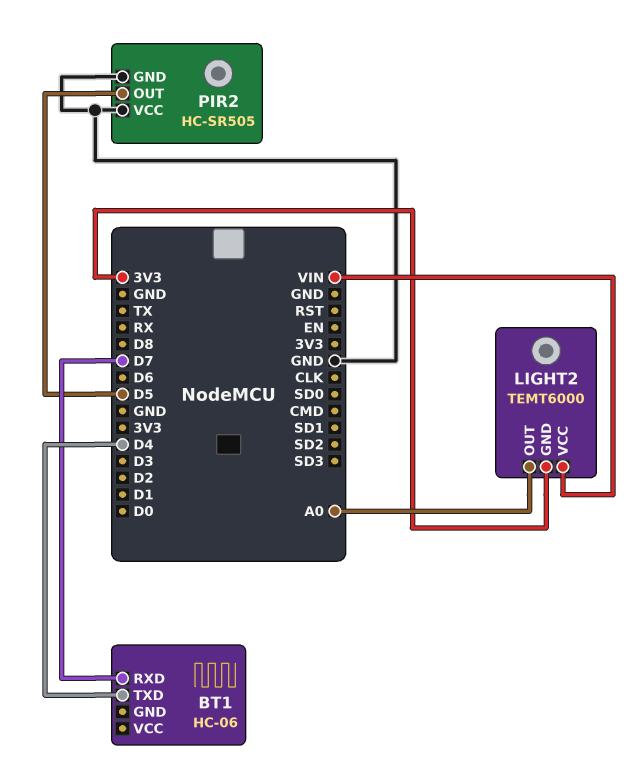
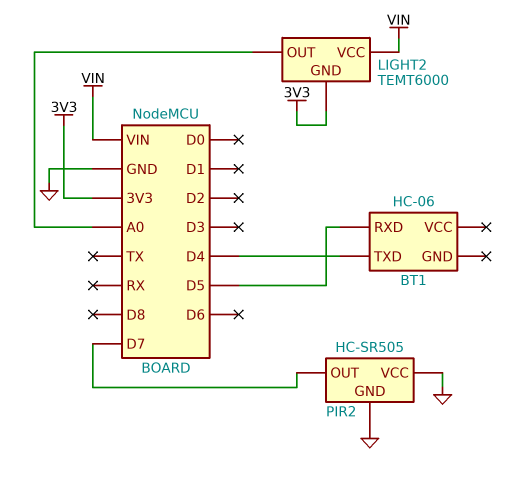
BT1 pin RXD: D7 -> D5
PIR2 pin OUT: D5 -> D7

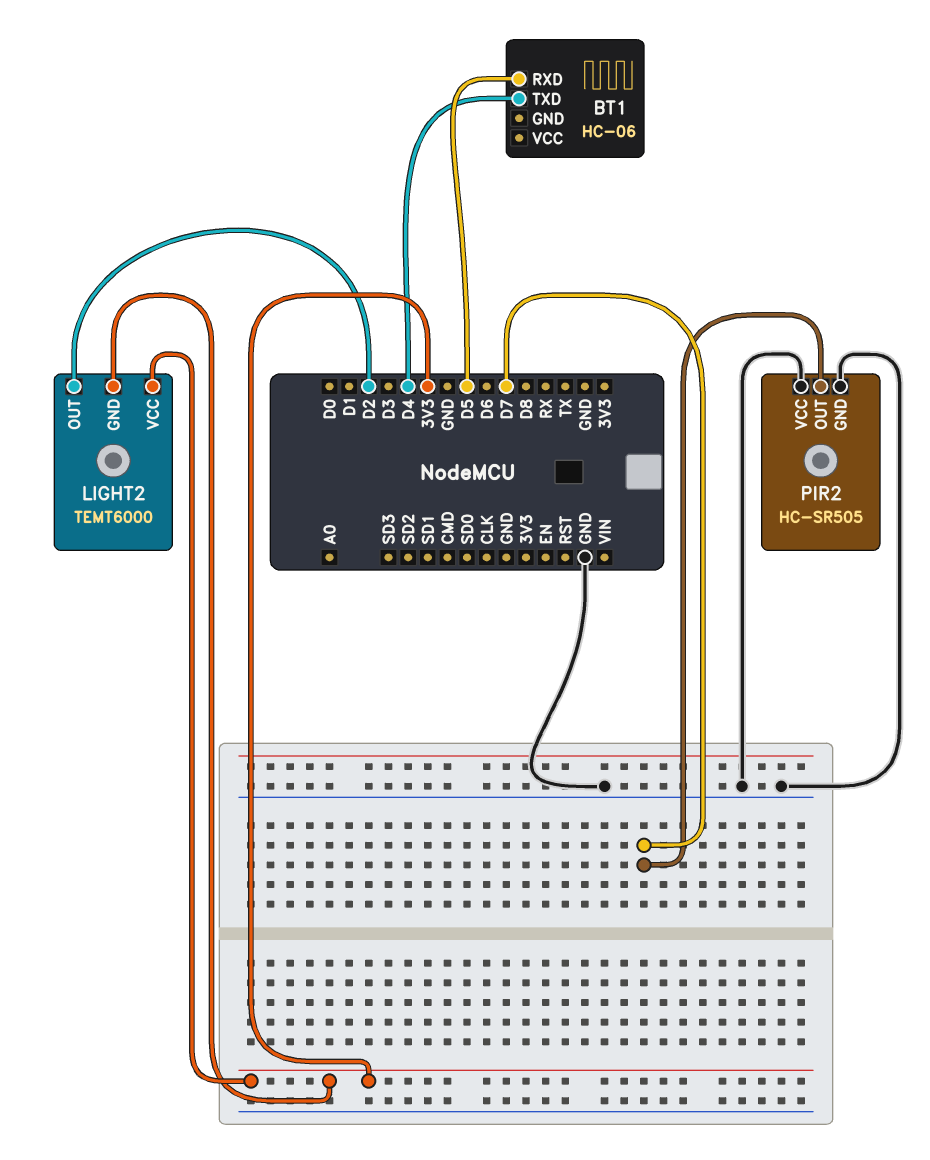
LIGHT2 pin OUT: A0 -> D2
LIGHT2 pin VCC: VIN -> 3V3

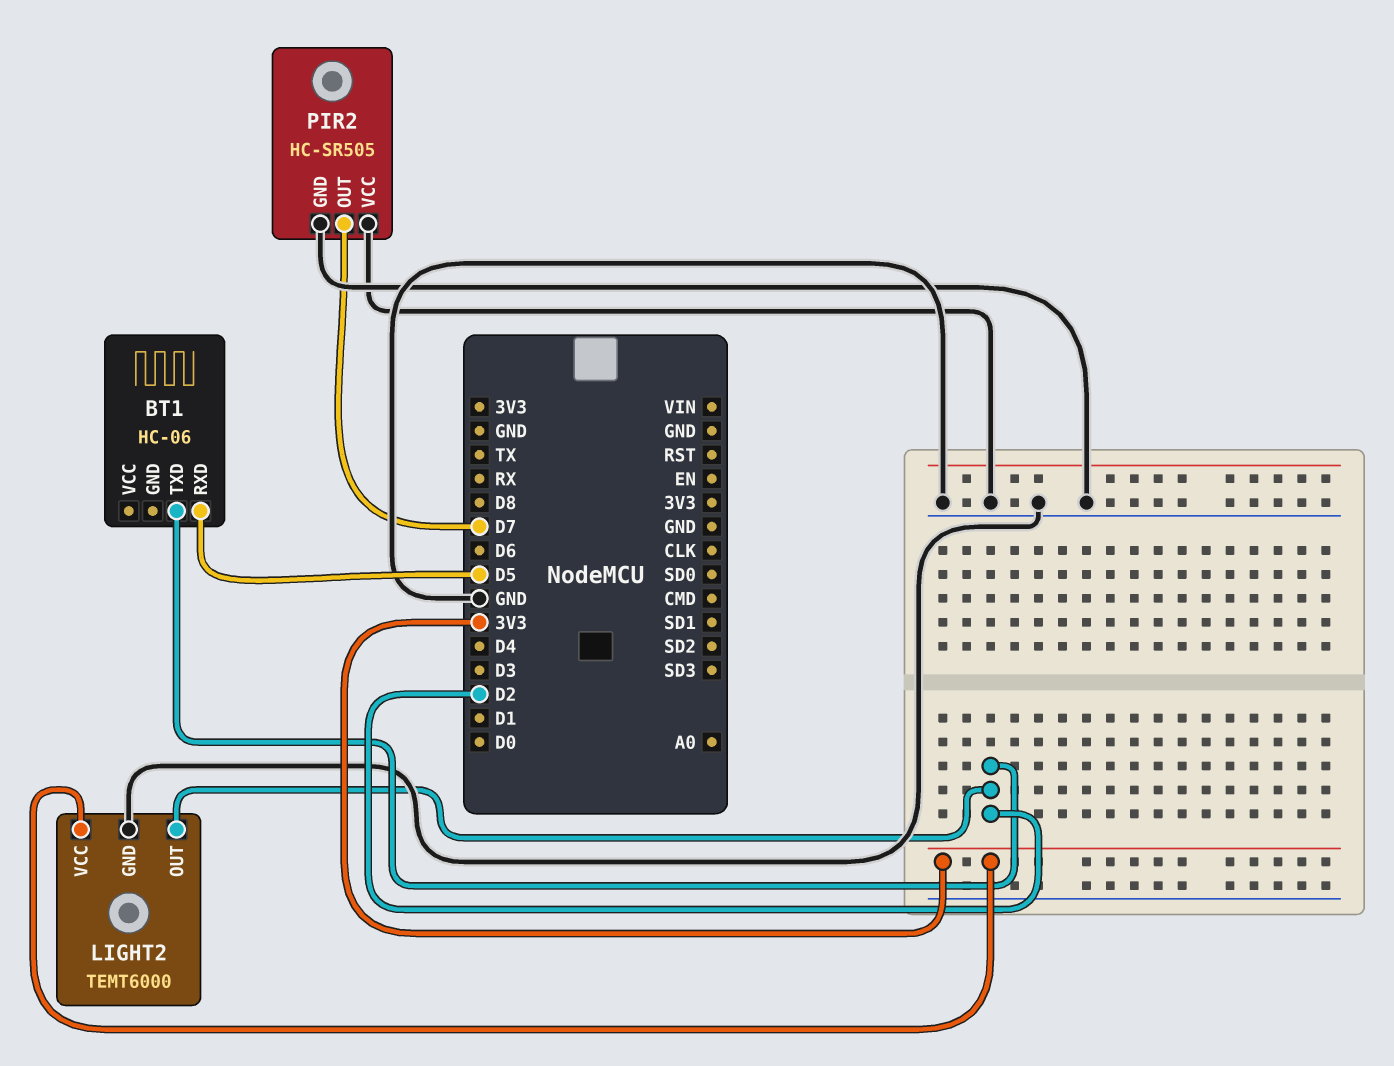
BT1 pin TXD: D4 -> D2
LIGHT2 pin GND: 3V3 -> GND

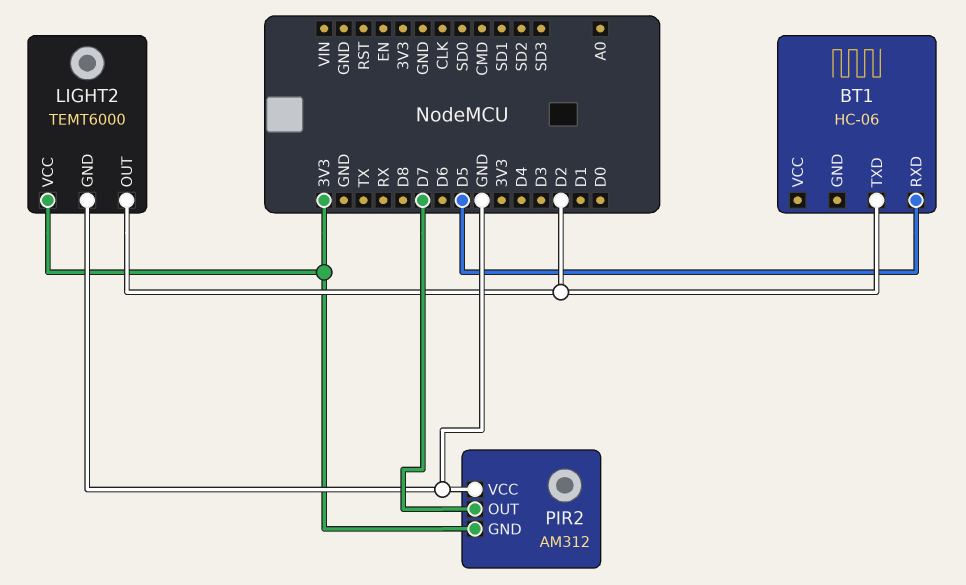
PIR2: HC-SR505 -> AM312
PIR2 pin GND: GND -> 3V3

